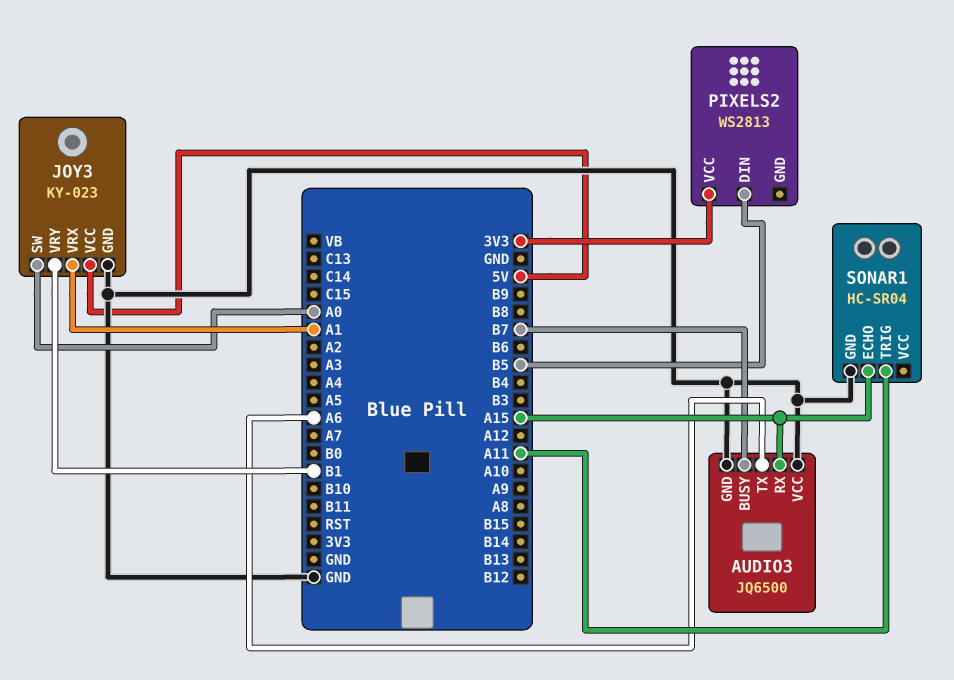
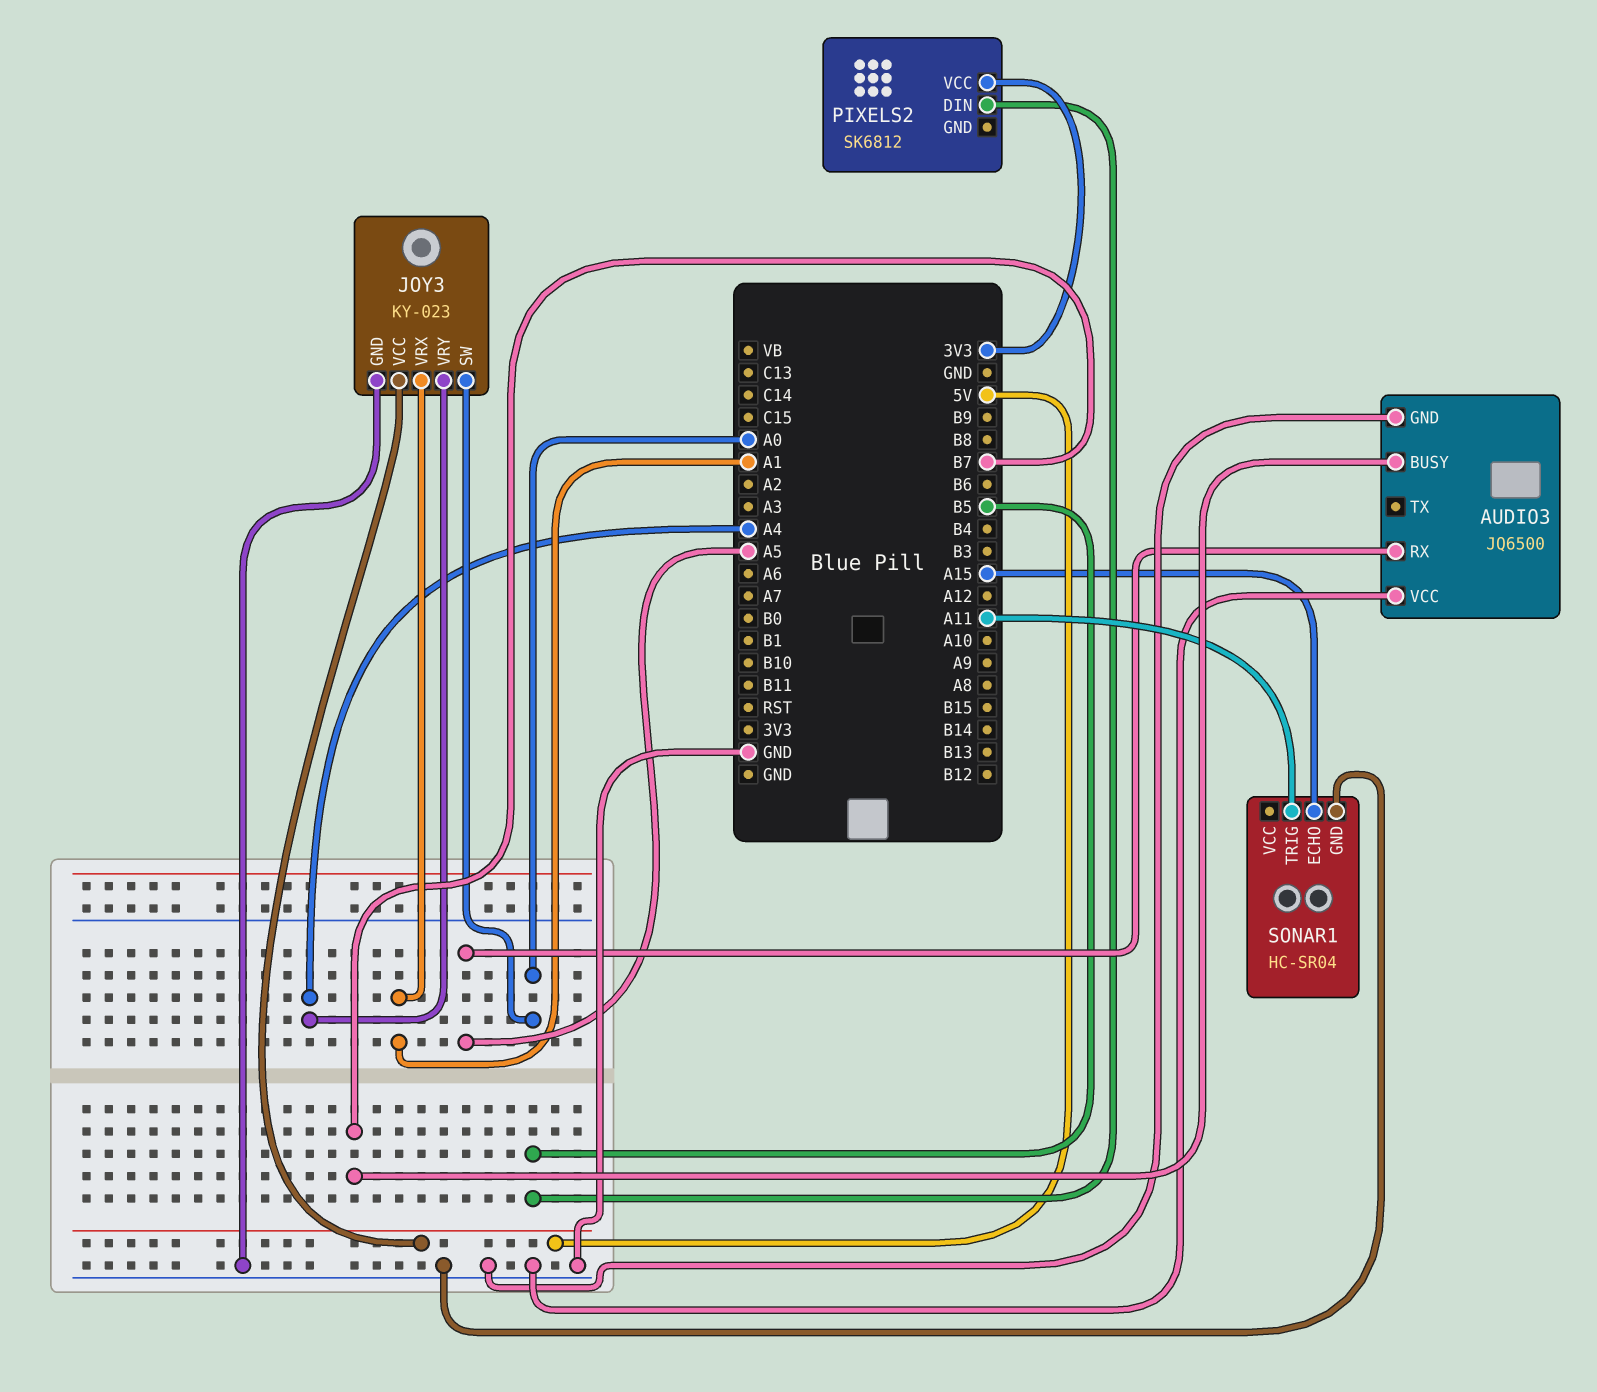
AUDIO3 pin RX: A15 -> A5
AUDIO3 pin TX: A6 -> none
JOY3 pin VRY: B1 -> A4
PIXELS2: WS2813 -> SK6812

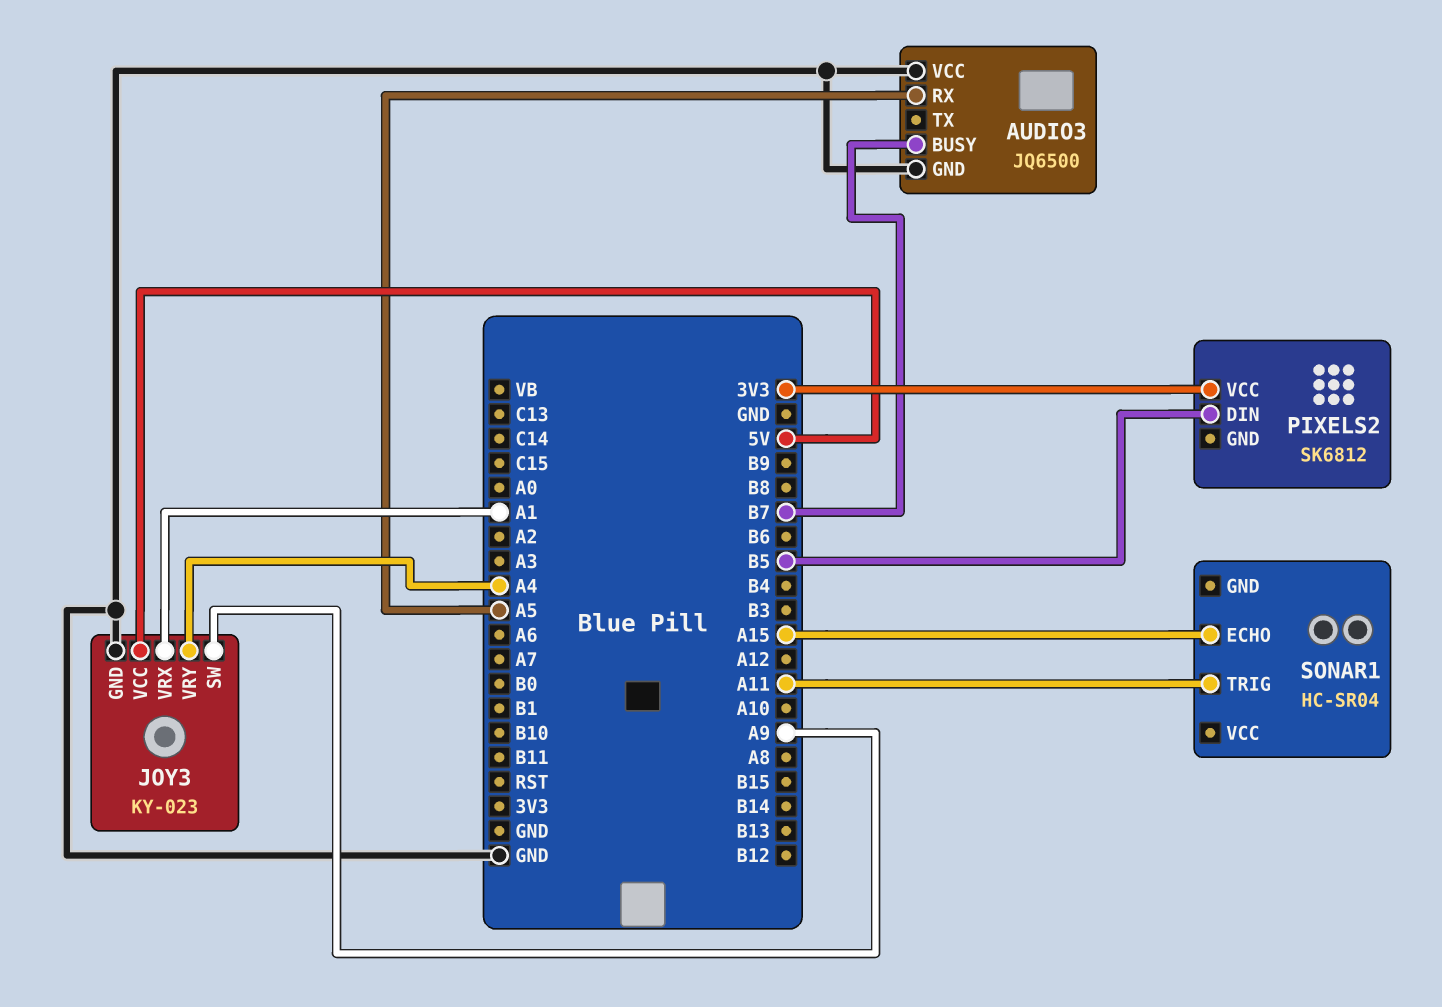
JOY3 pin SW: A0 -> A9
SONAR1 pin GND: GND -> none

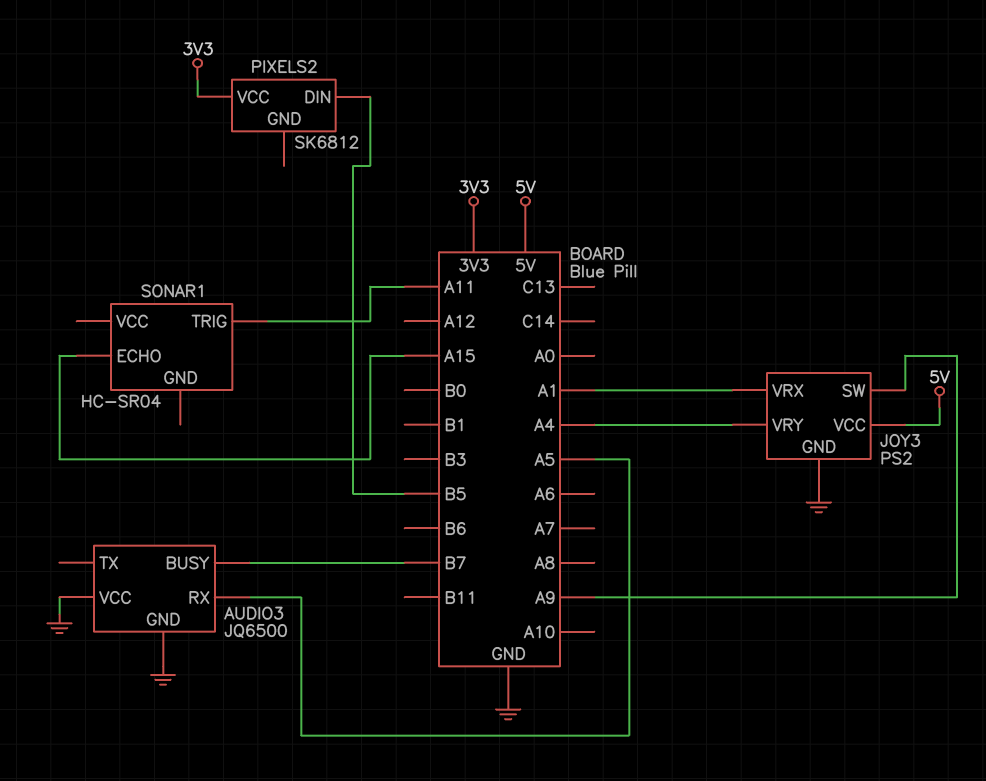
JOY3: KY-023 -> PS2

